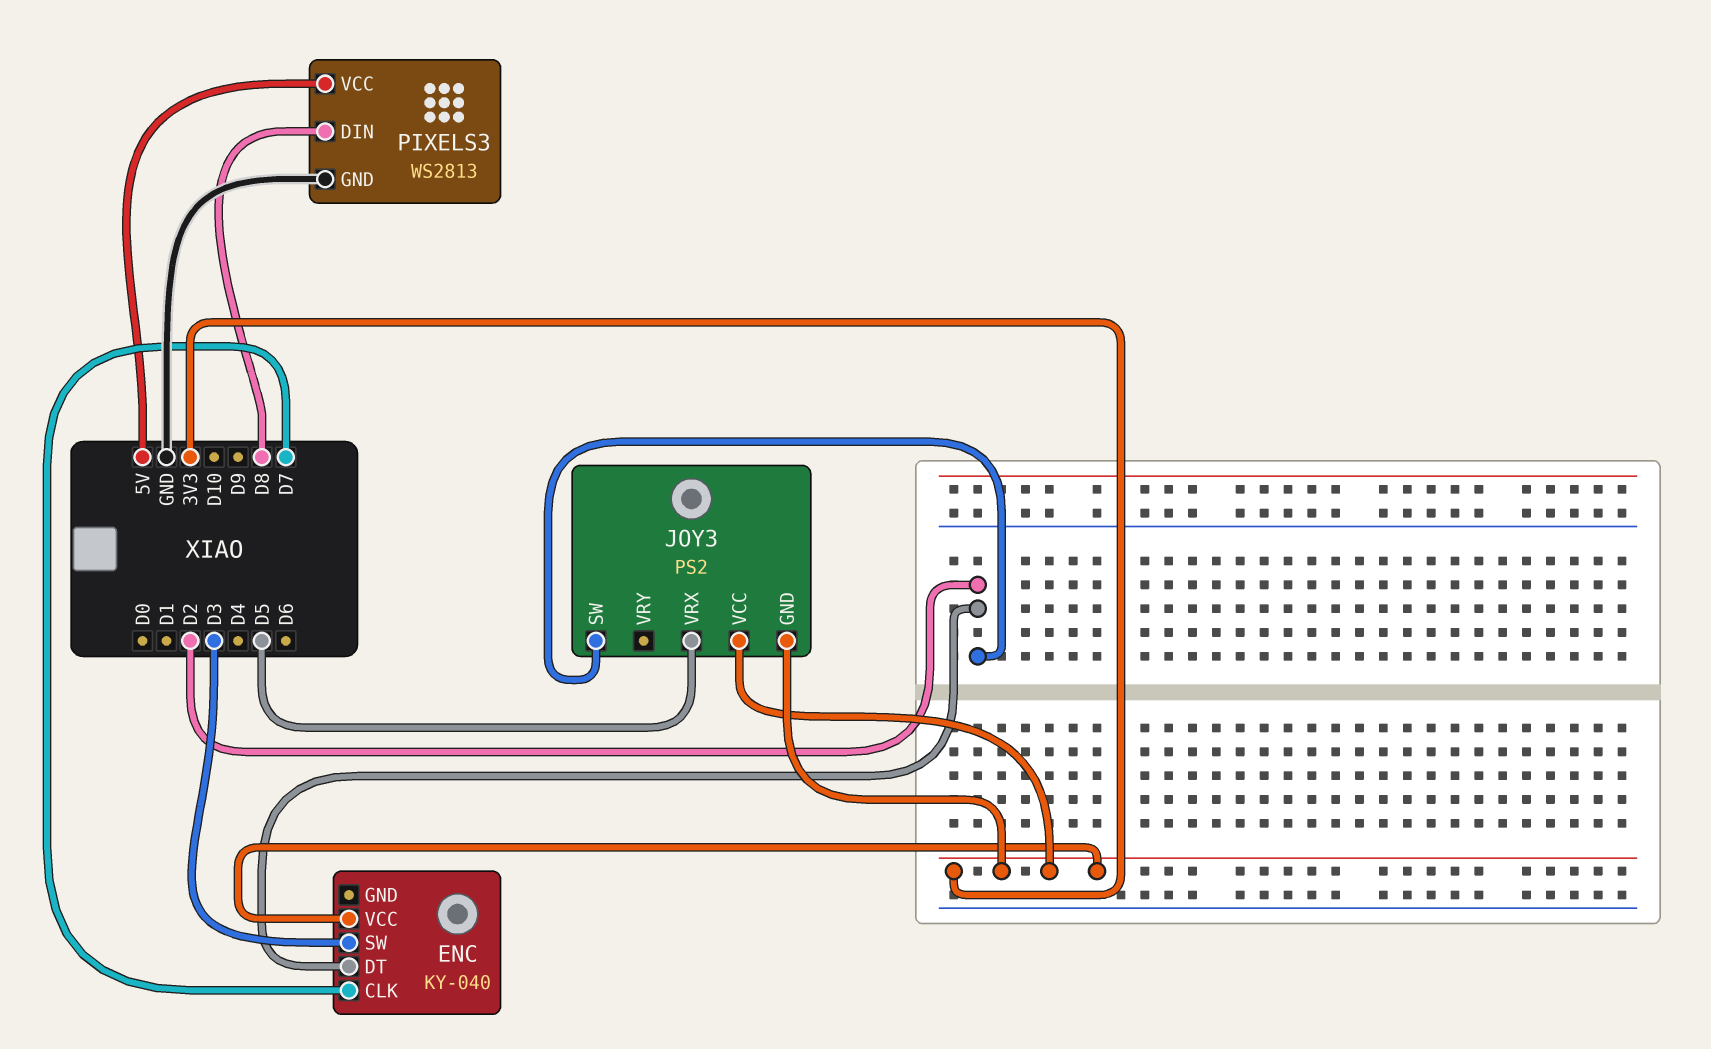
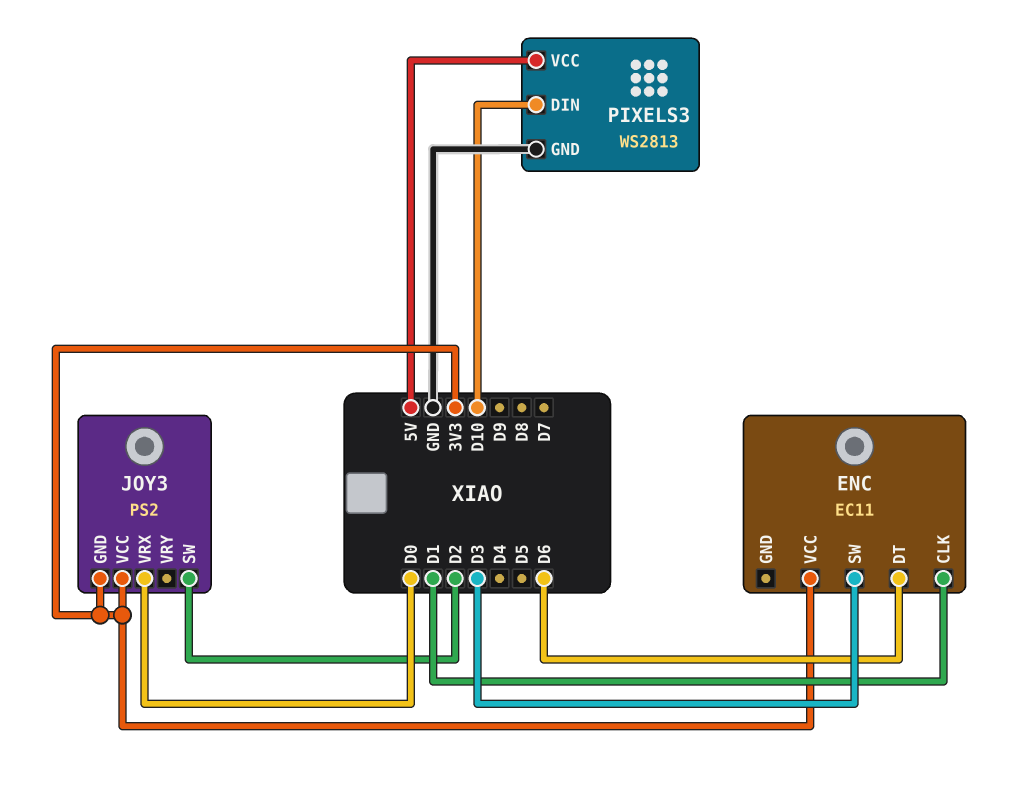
ENC: KY-040 -> EC11
ENC pin CLK: D7 -> D1
ENC pin DT: D2 -> D6
JOY3 pin VRX: D5 -> D0
PIXELS3 pin DIN: D8 -> D10

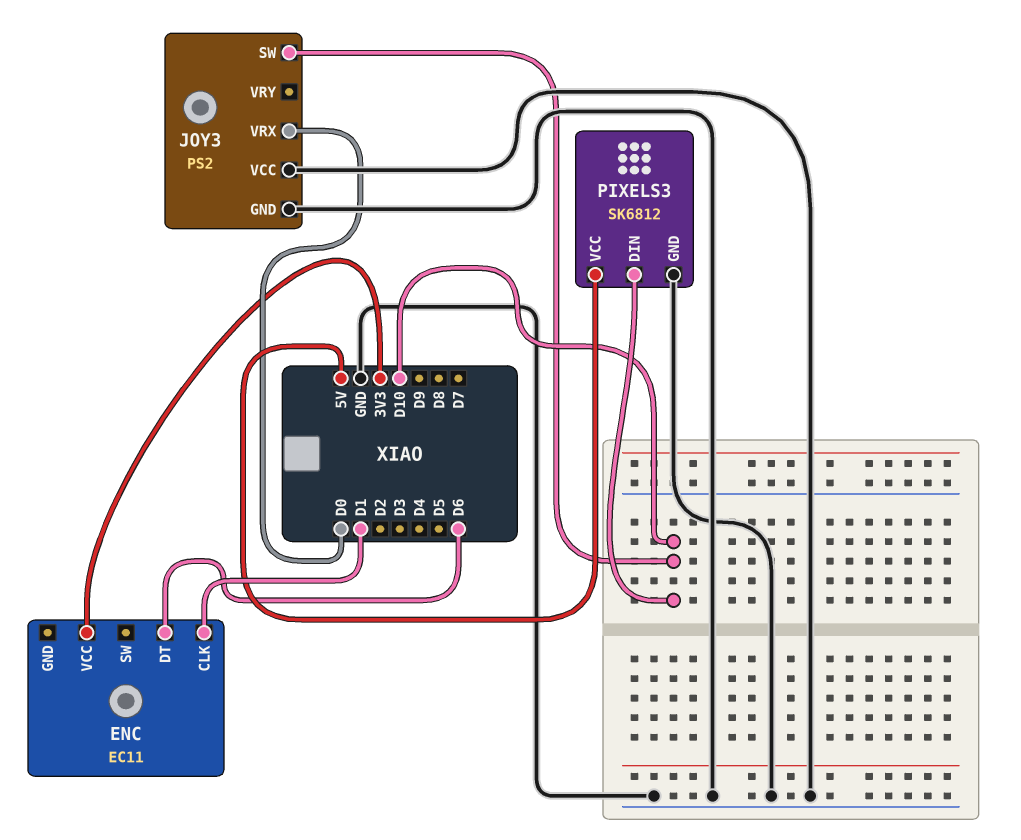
ENC pin SW: D3 -> none
JOY3 pin GND: 3V3 -> GND
JOY3 pin SW: D2 -> D10
JOY3 pin VCC: 3V3 -> GND
PIXELS3: WS2813 -> SK6812

